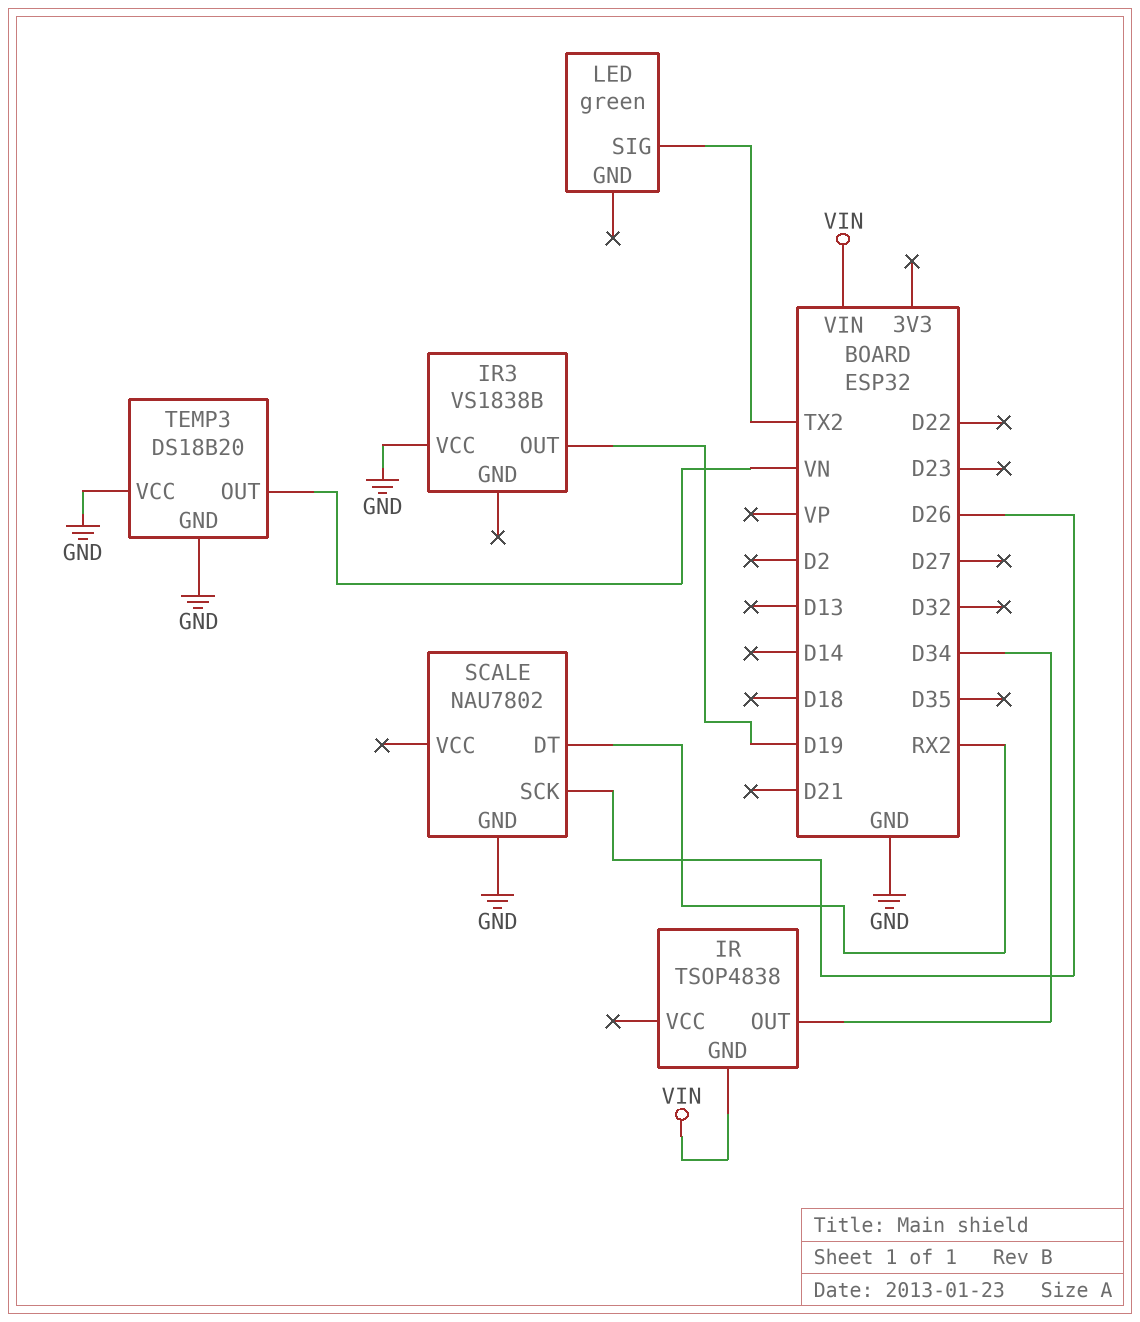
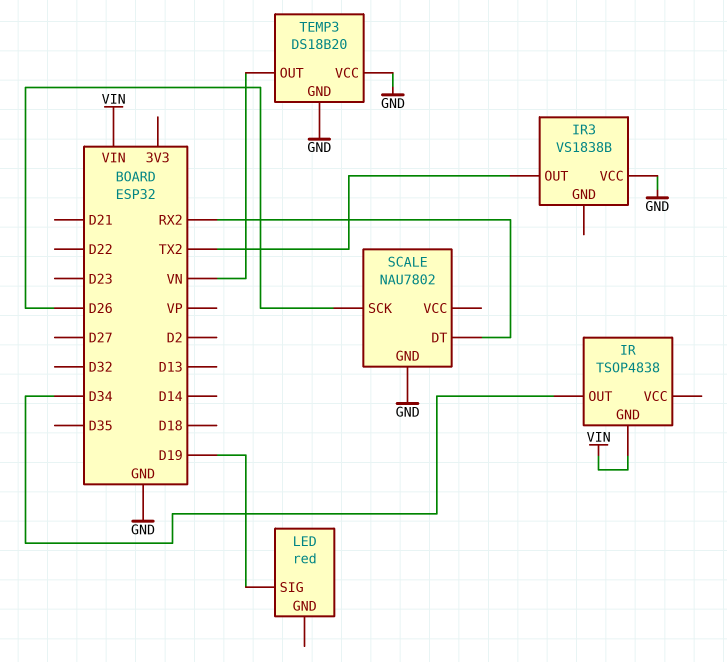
IR3 pin OUT: D19 -> TX2
LED: green -> red
LED pin SIG: TX2 -> D19

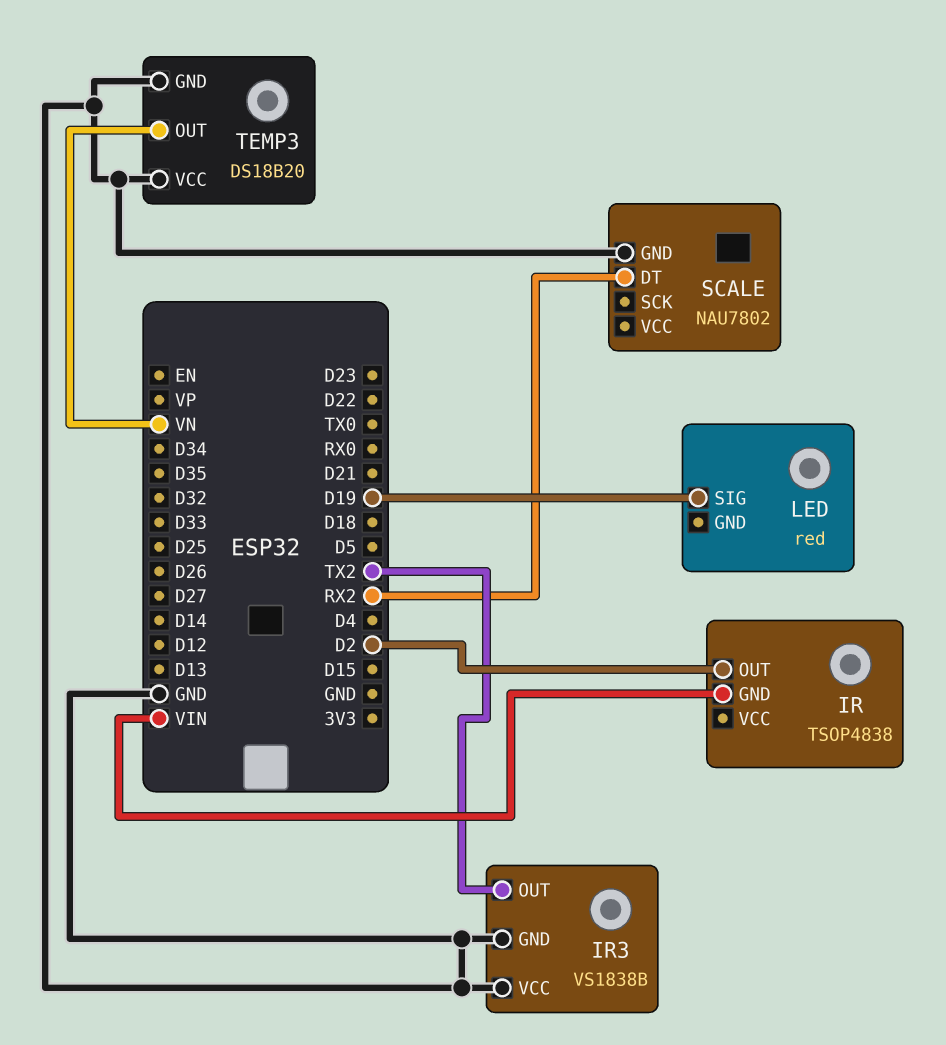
IR pin OUT: D34 -> D2
IR3 pin GND: none -> GND
SCALE pin SCK: D26 -> none

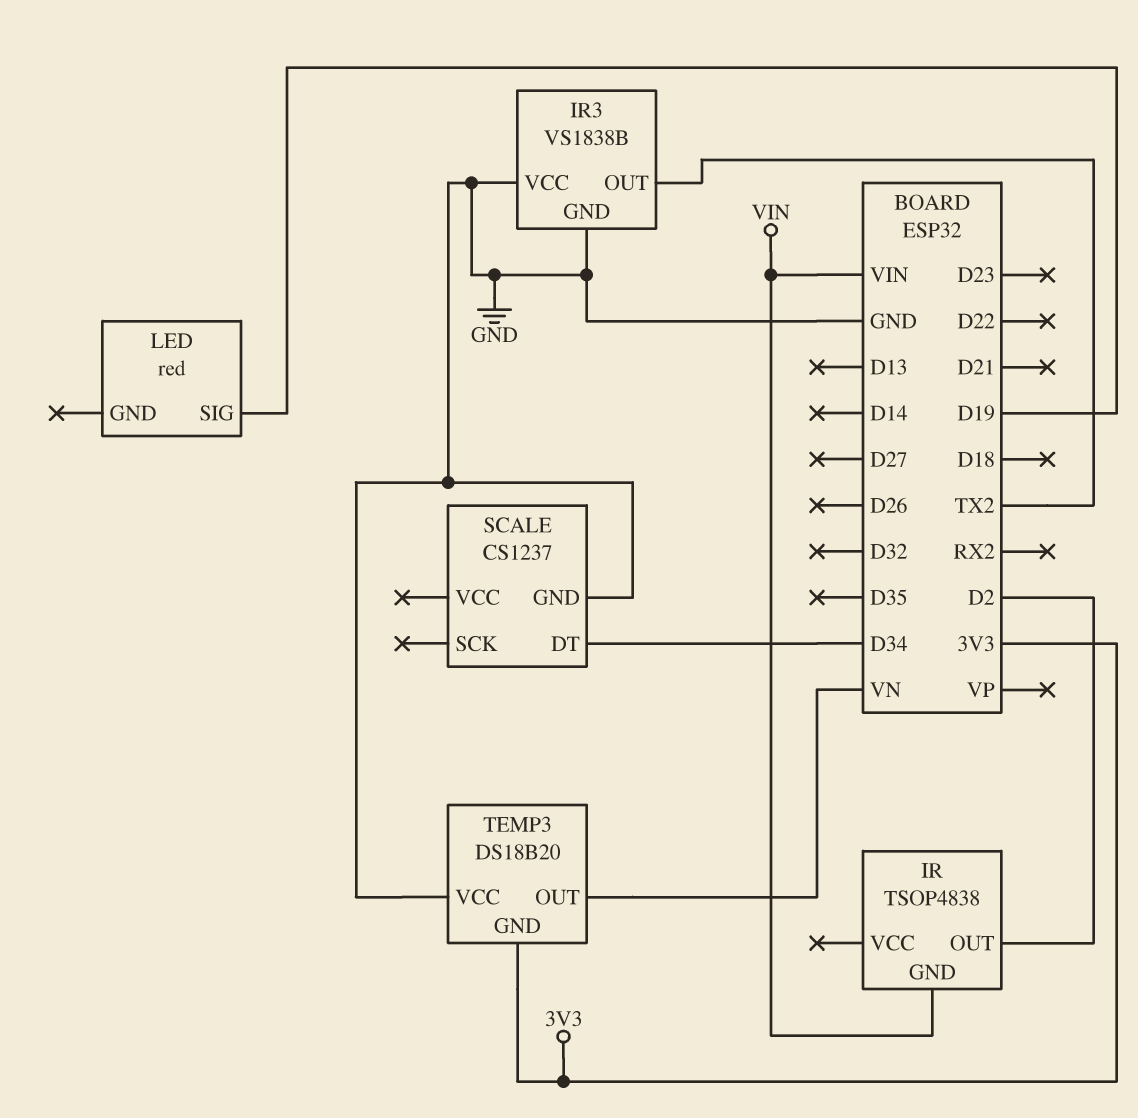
SCALE: NAU7802 -> CS1237
SCALE pin DT: RX2 -> D34
TEMP3 pin GND: GND -> 3V3

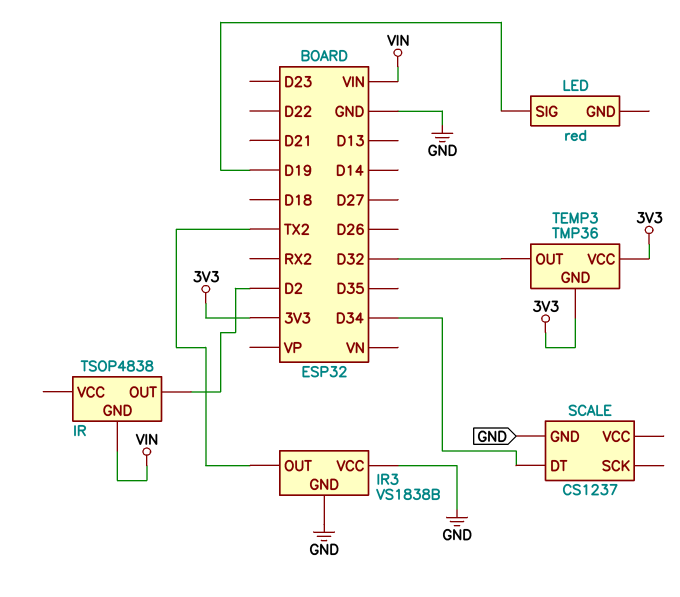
TEMP3: DS18B20 -> TMP36
TEMP3 pin OUT: VN -> D32
TEMP3 pin VCC: GND -> 3V3

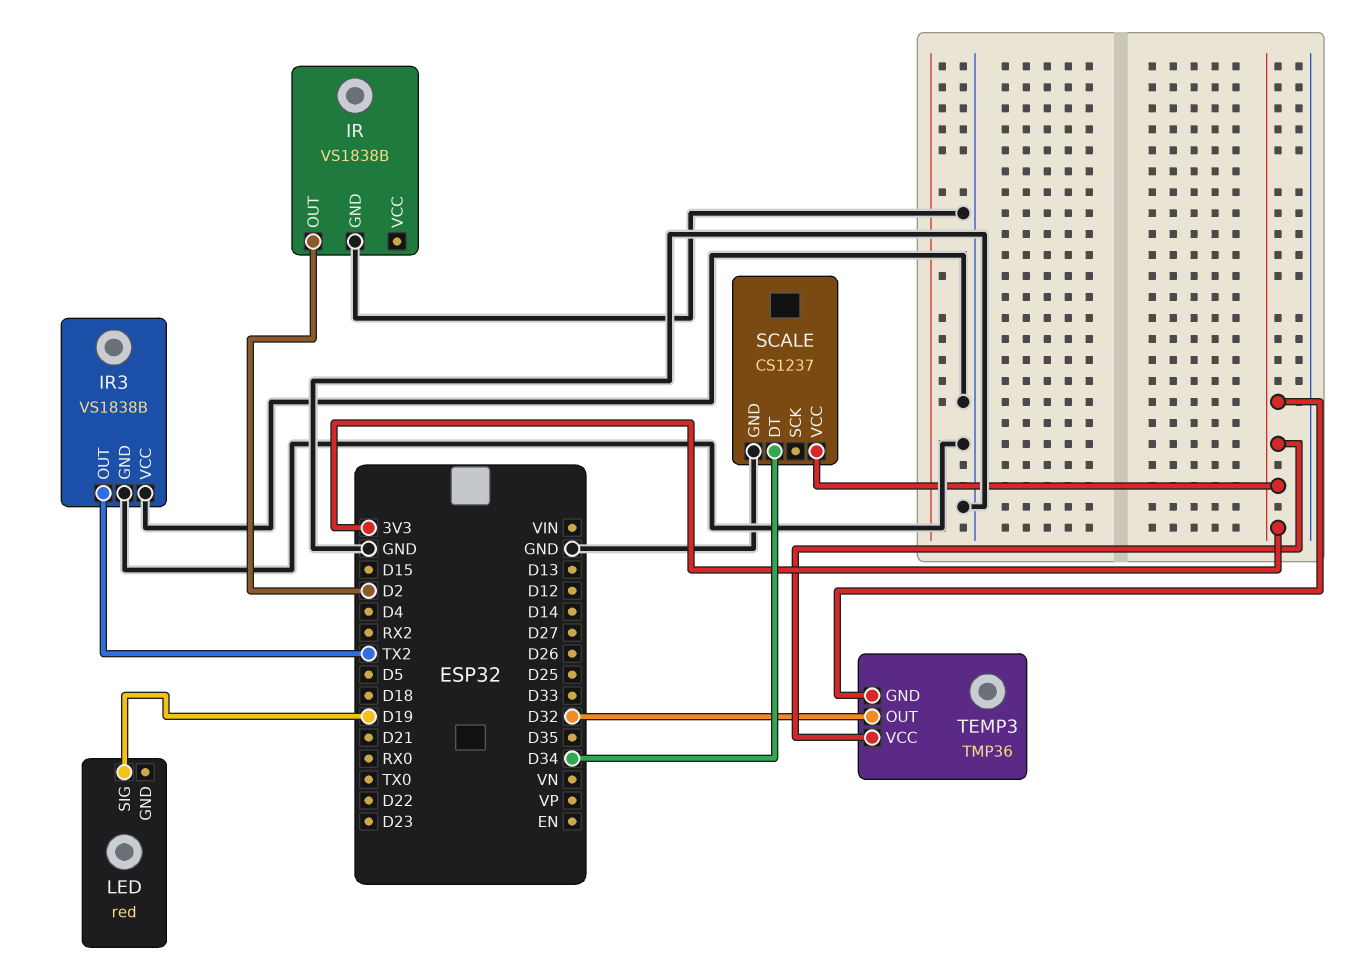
IR: TSOP4838 -> VS1838B
IR pin GND: VIN -> GND
SCALE pin VCC: none -> 3V3

